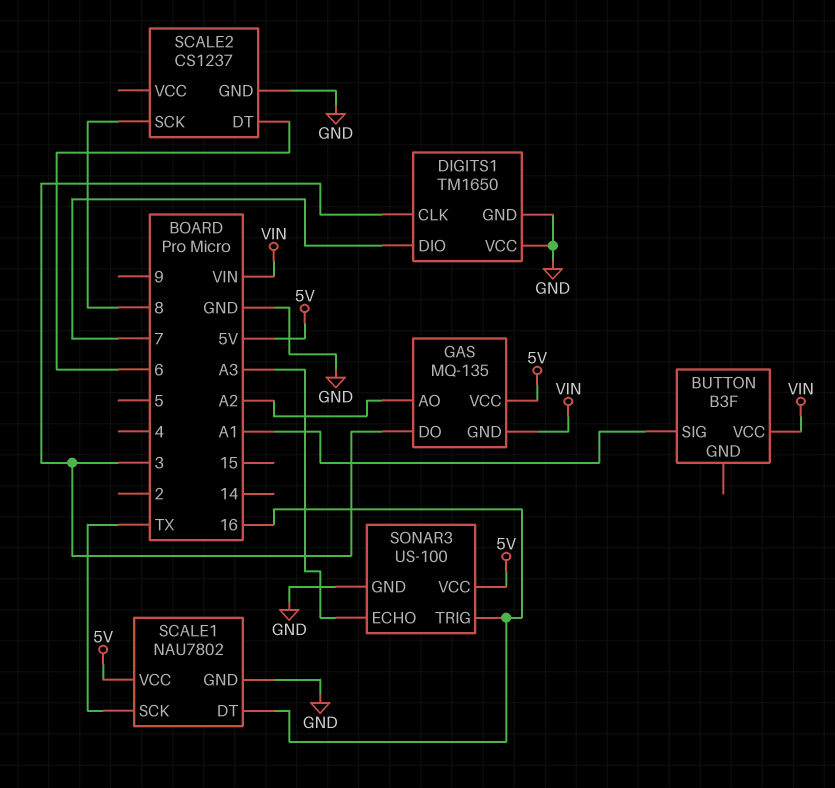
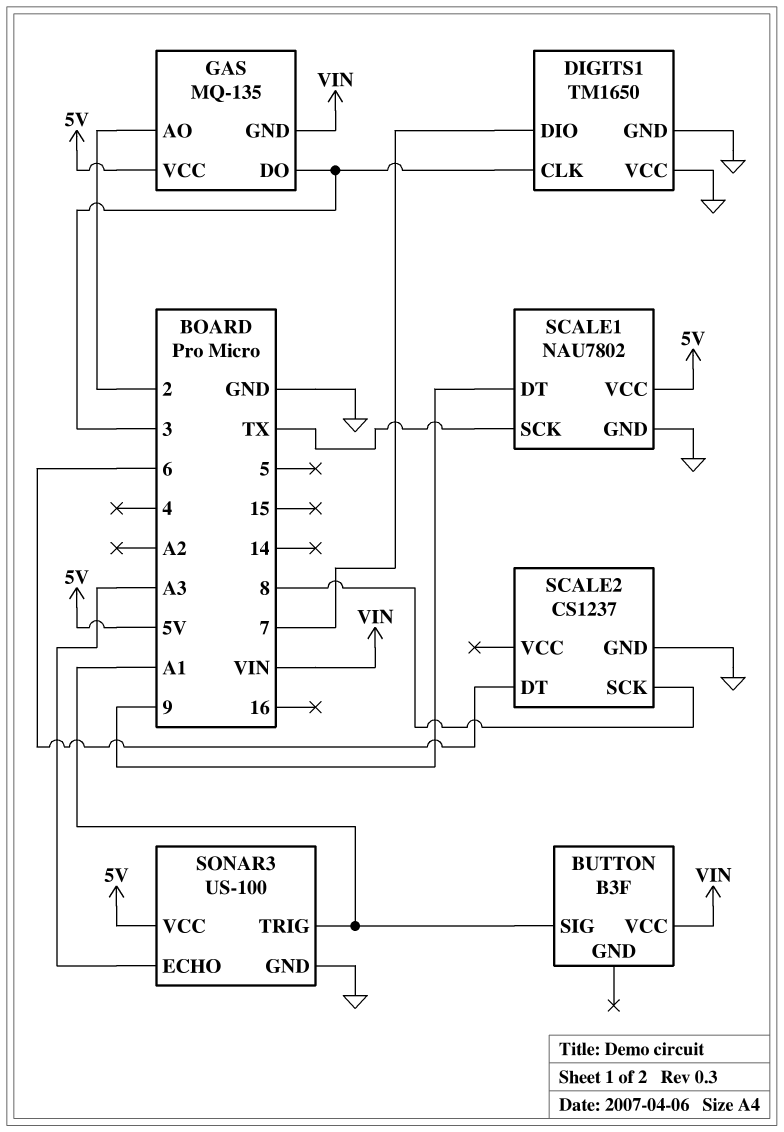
GAS pin AO: A2 -> 2
SCALE1 pin DT: 16 -> 9
SONAR3 pin TRIG: 16 -> A1

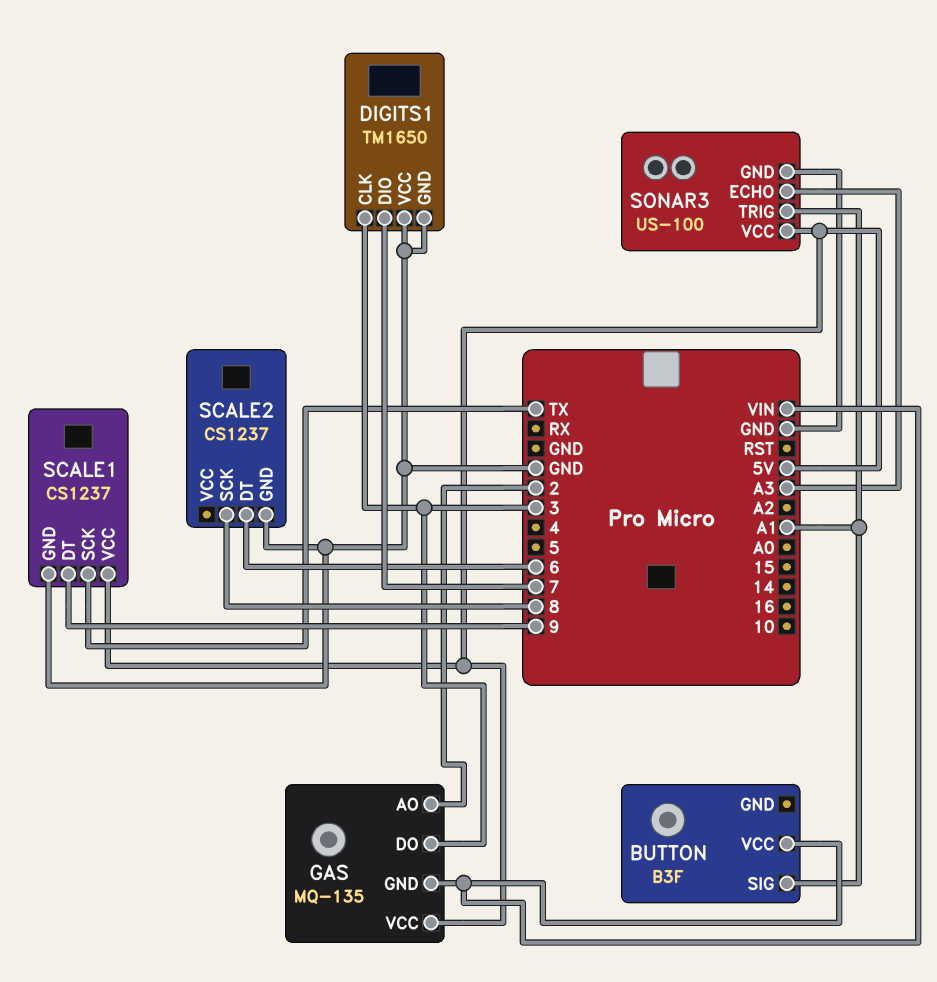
SCALE1: NAU7802 -> CS1237

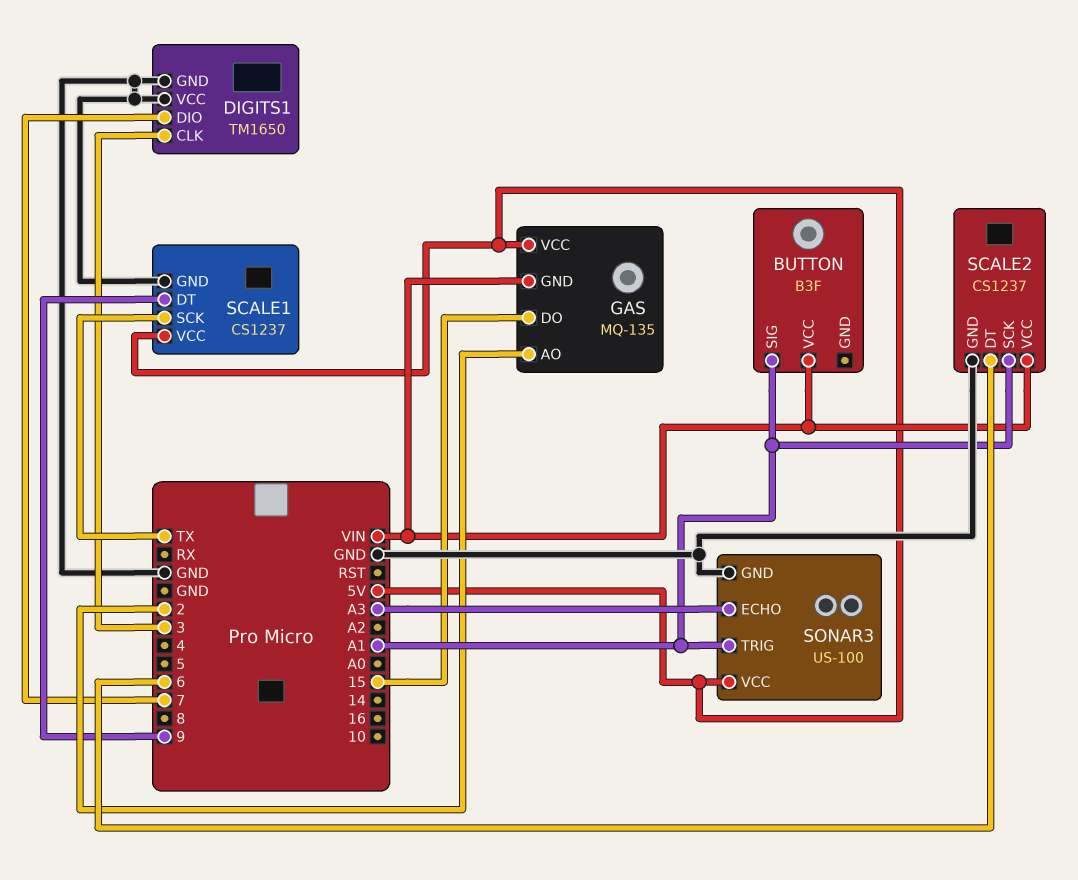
GAS pin DO: 3 -> 15
SCALE2 pin SCK: 8 -> A1
SCALE2 pin VCC: none -> VIN

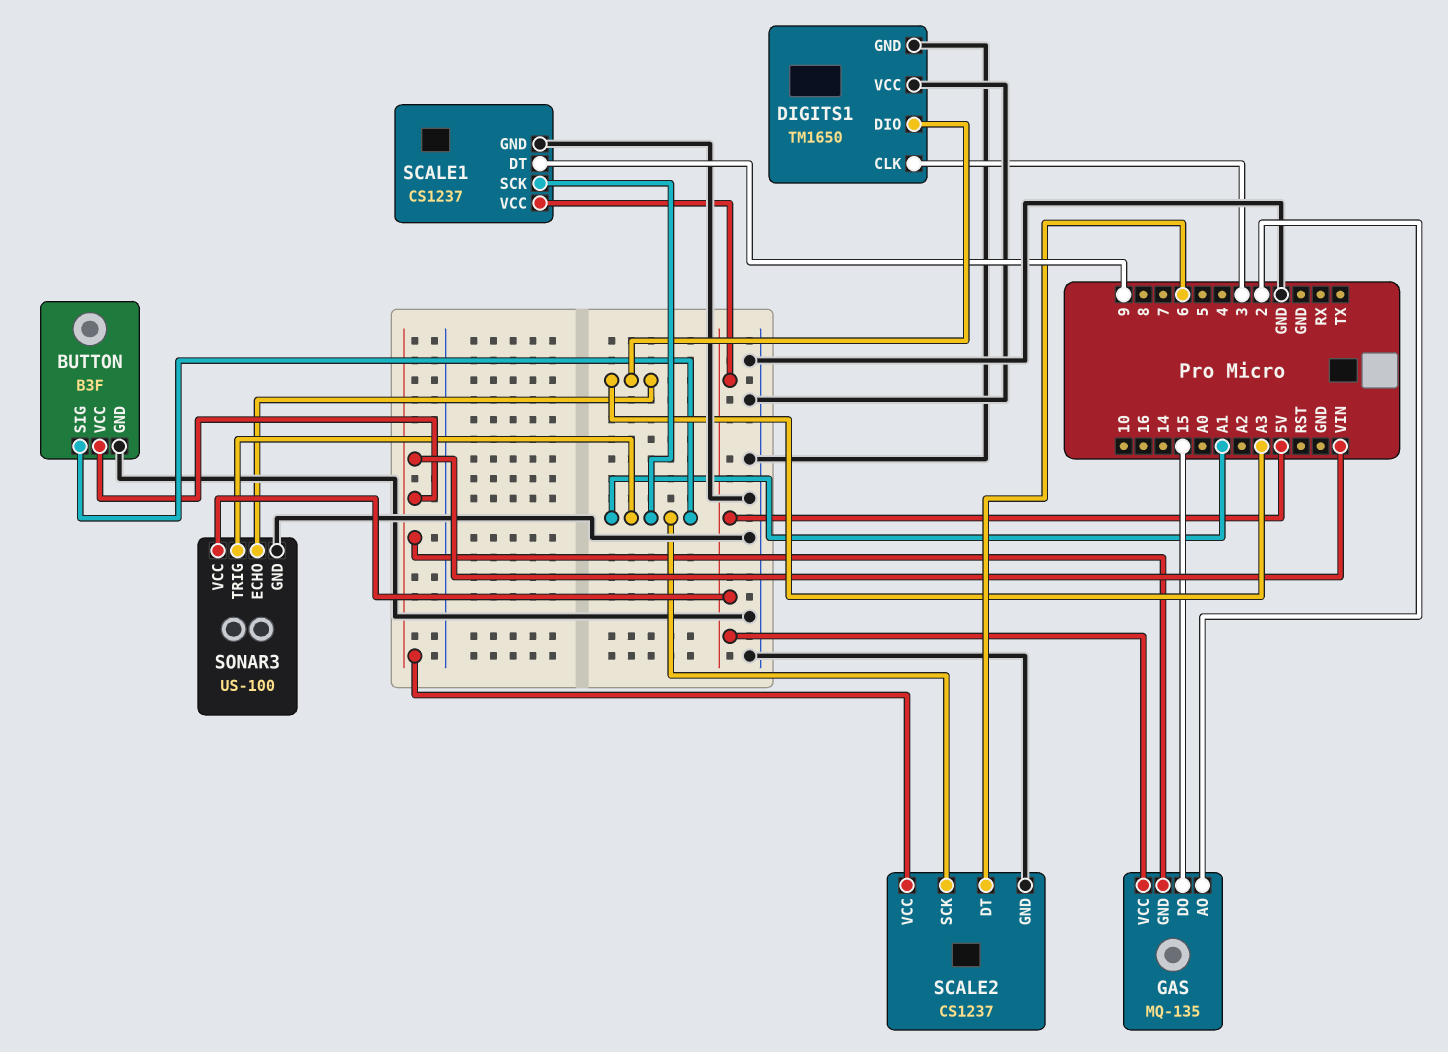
BUTTON pin GND: none -> GND
DIGITS1 pin DIO: 7 -> A3
SCALE1 pin SCK: TX -> A1

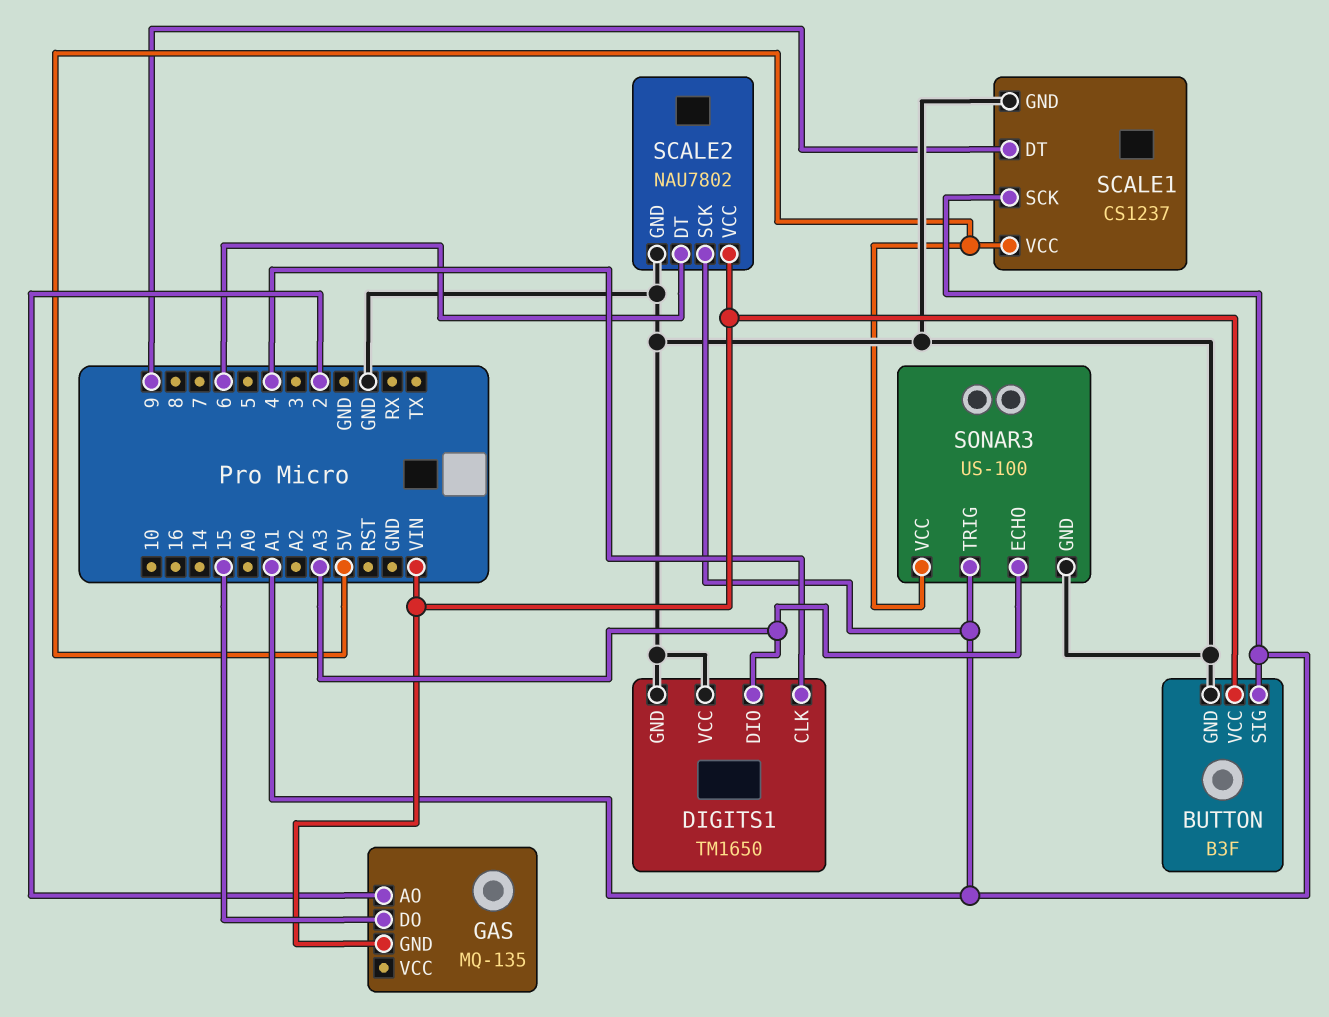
DIGITS1 pin CLK: 3 -> 4
GAS pin VCC: 5V -> none
SCALE2: CS1237 -> NAU7802

